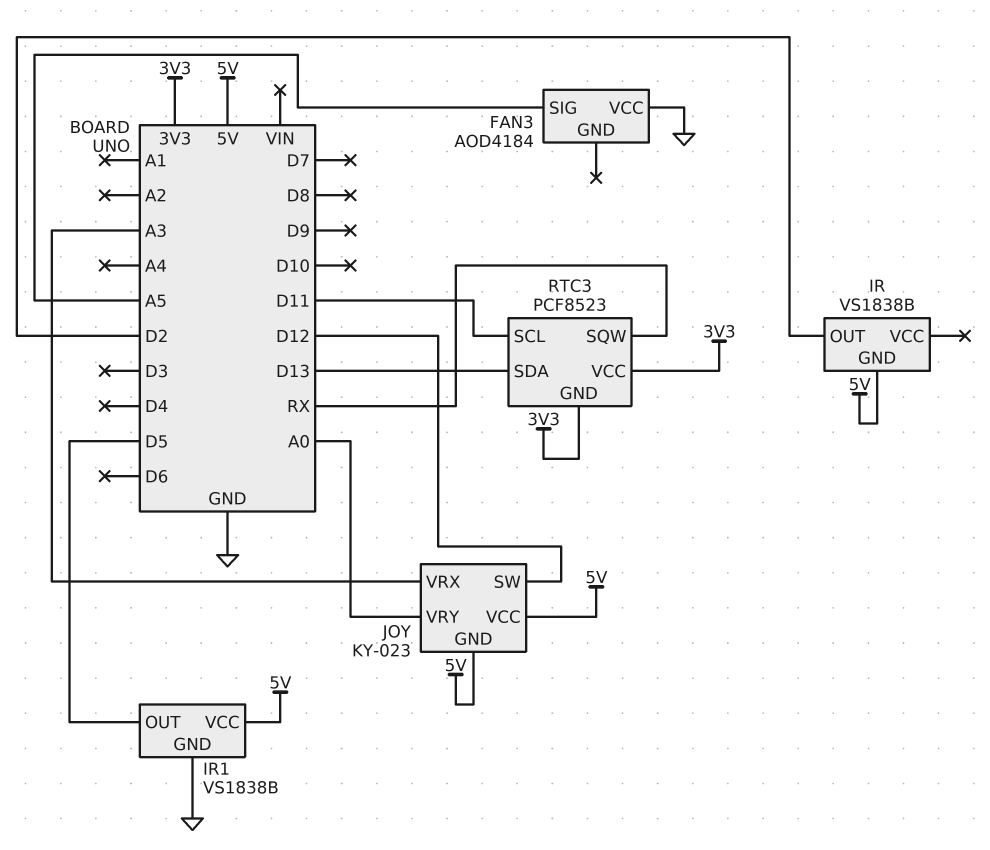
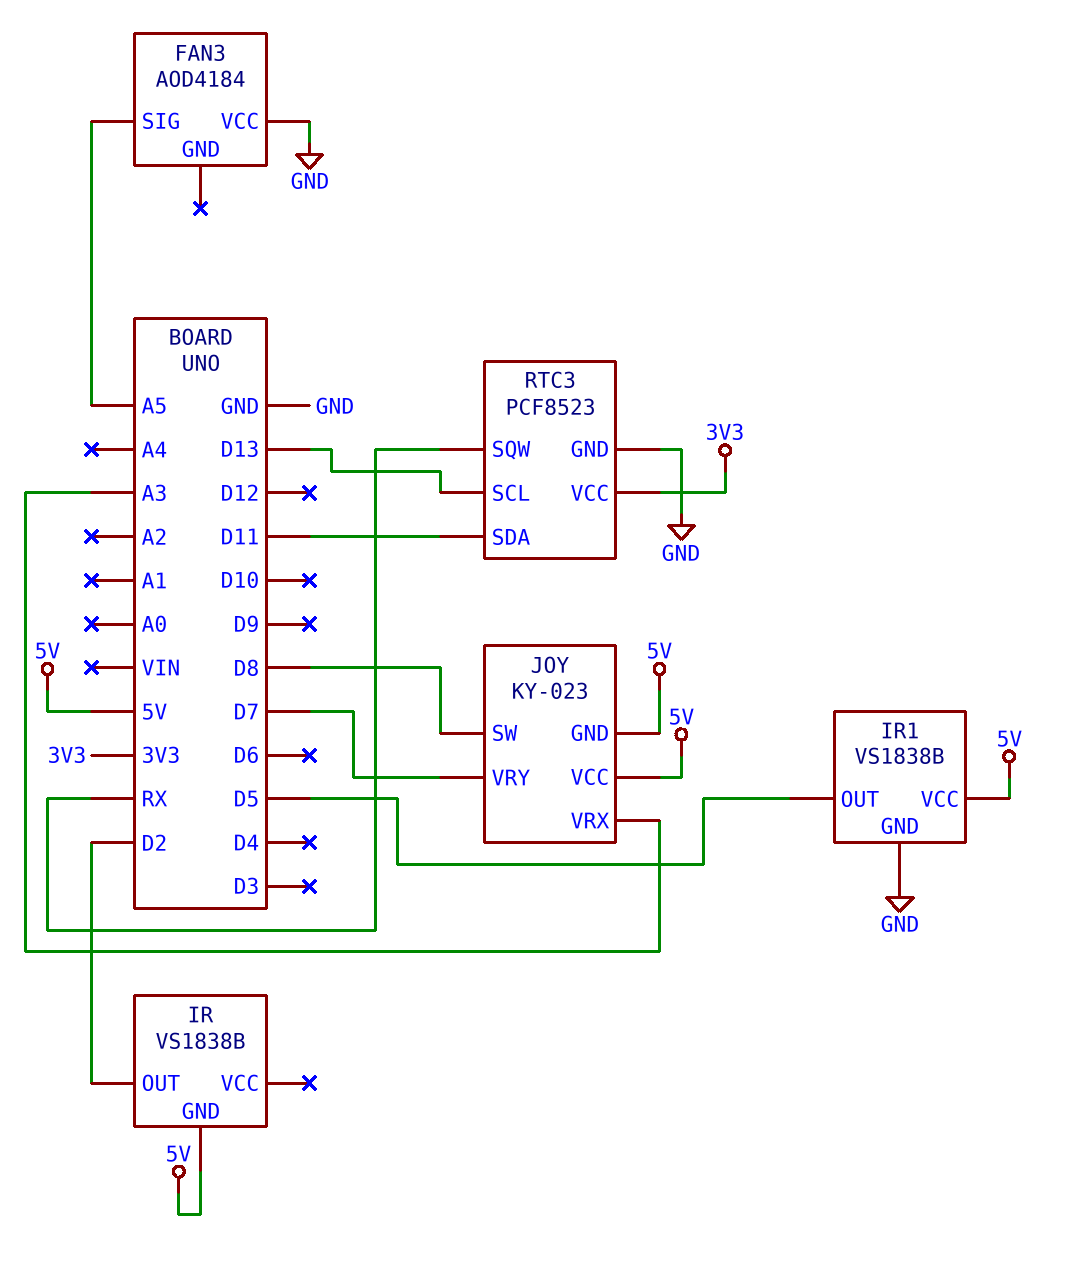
JOY pin SW: D12 -> D8
JOY pin VRY: A0 -> D7
RTC3 pin GND: 3V3 -> GND
RTC3 pin SCL: D11 -> D13
RTC3 pin SDA: D13 -> D11

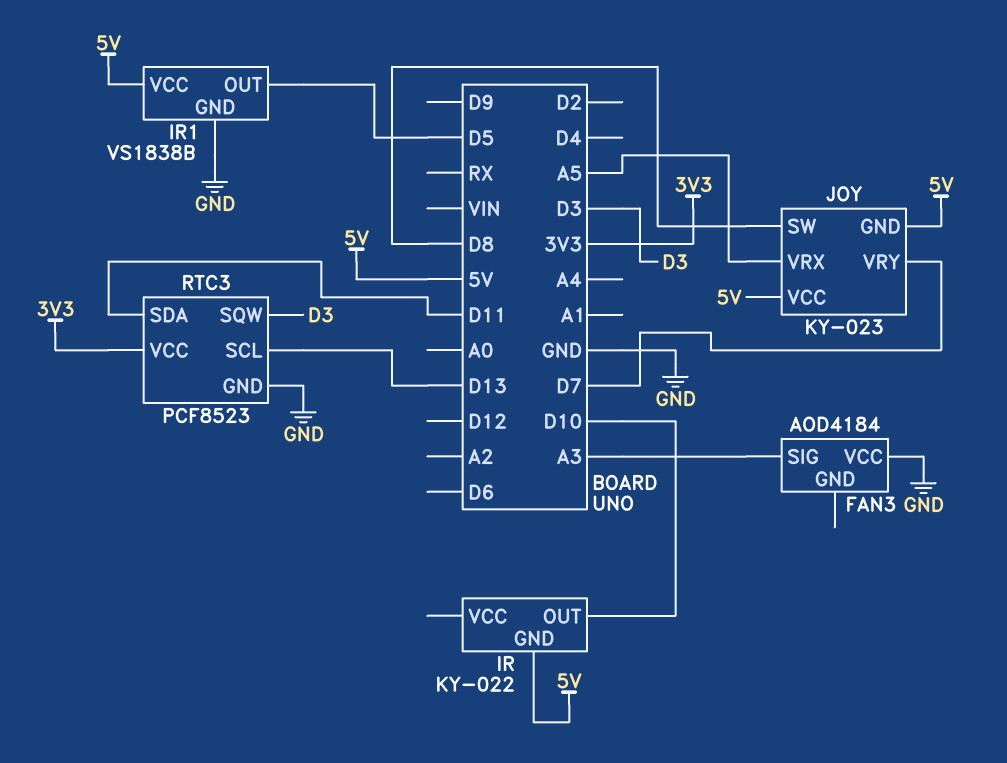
FAN3 pin SIG: A5 -> A3
IR: VS1838B -> KY-022
IR pin OUT: D2 -> D10
JOY pin VRX: A3 -> A5
RTC3 pin SQW: RX -> D3

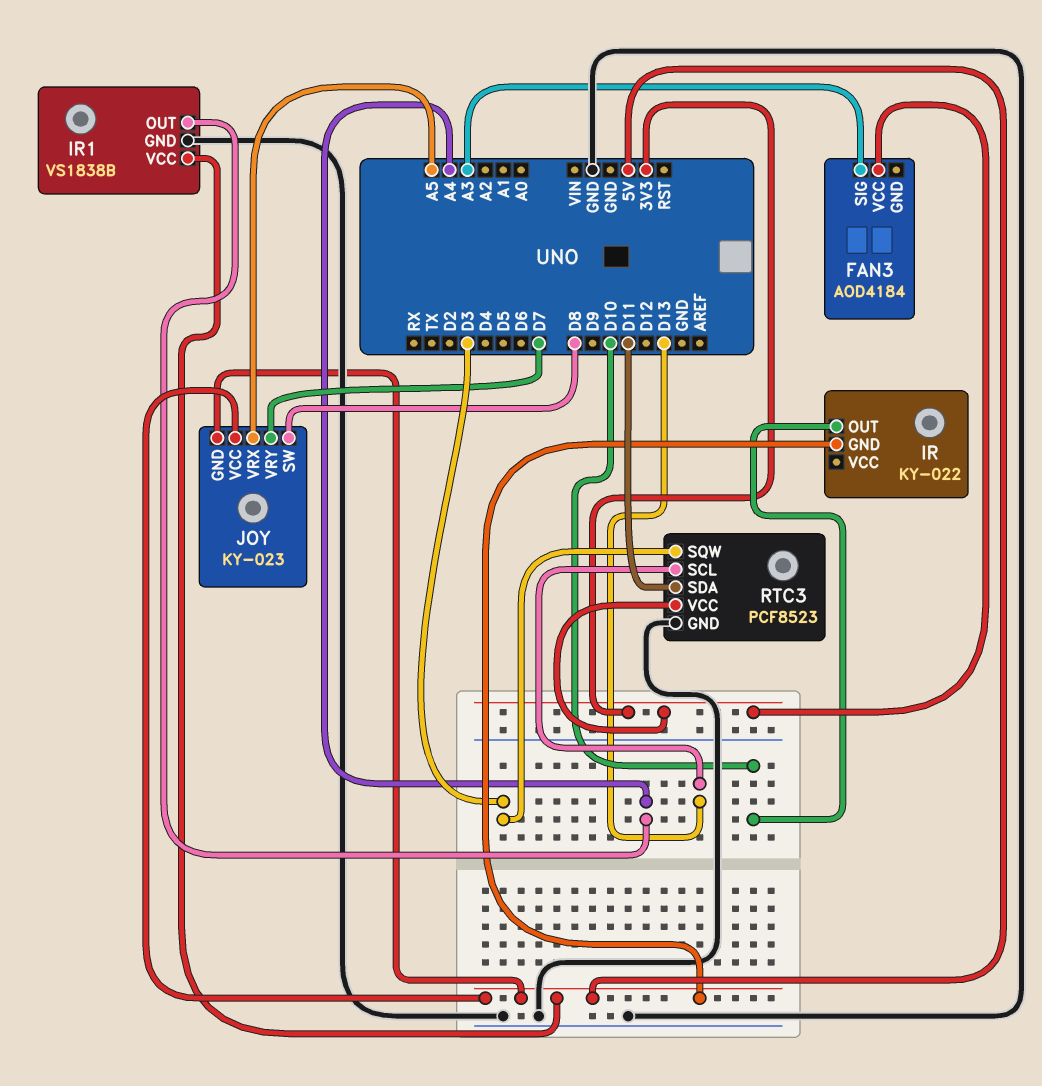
FAN3 pin VCC: GND -> 3V3
IR1 pin OUT: D5 -> A4

